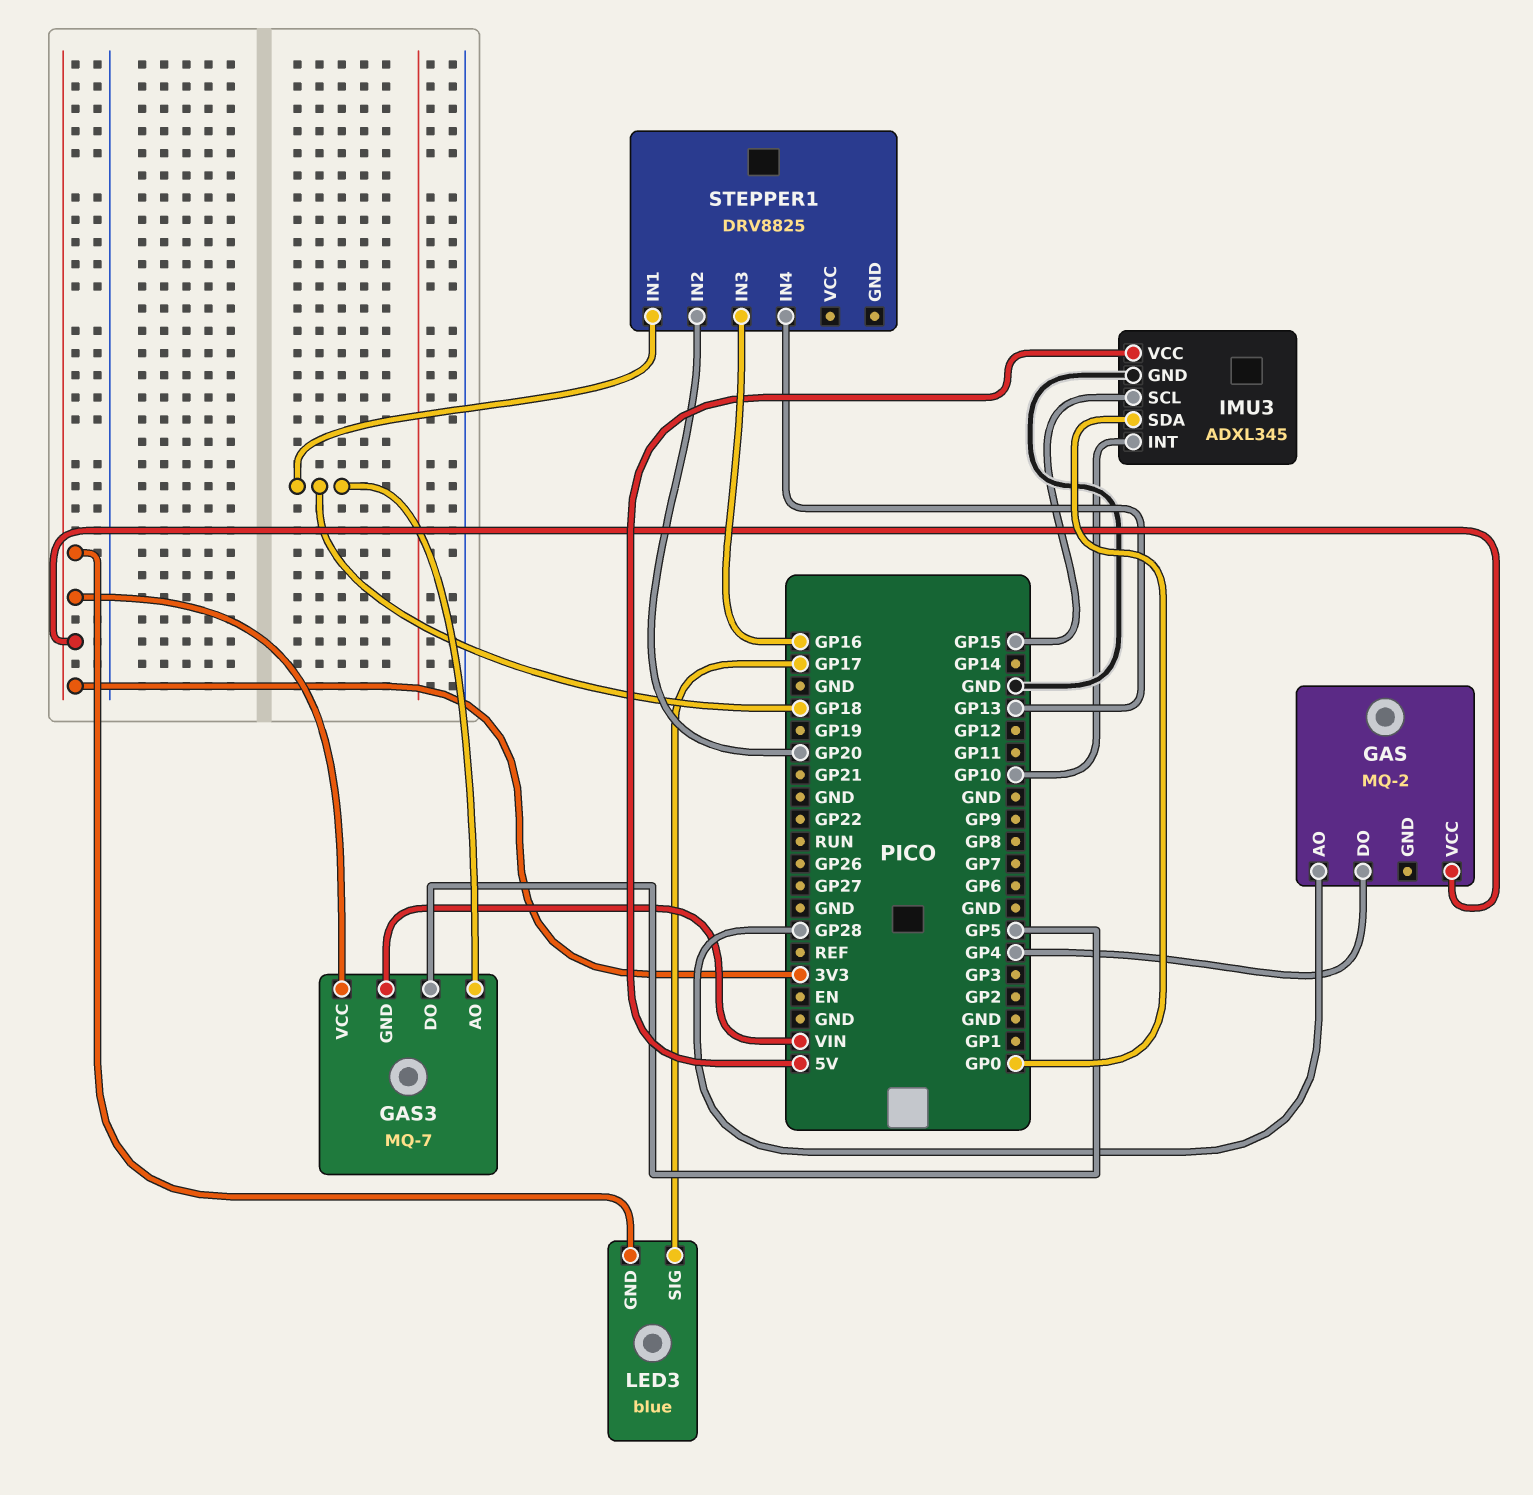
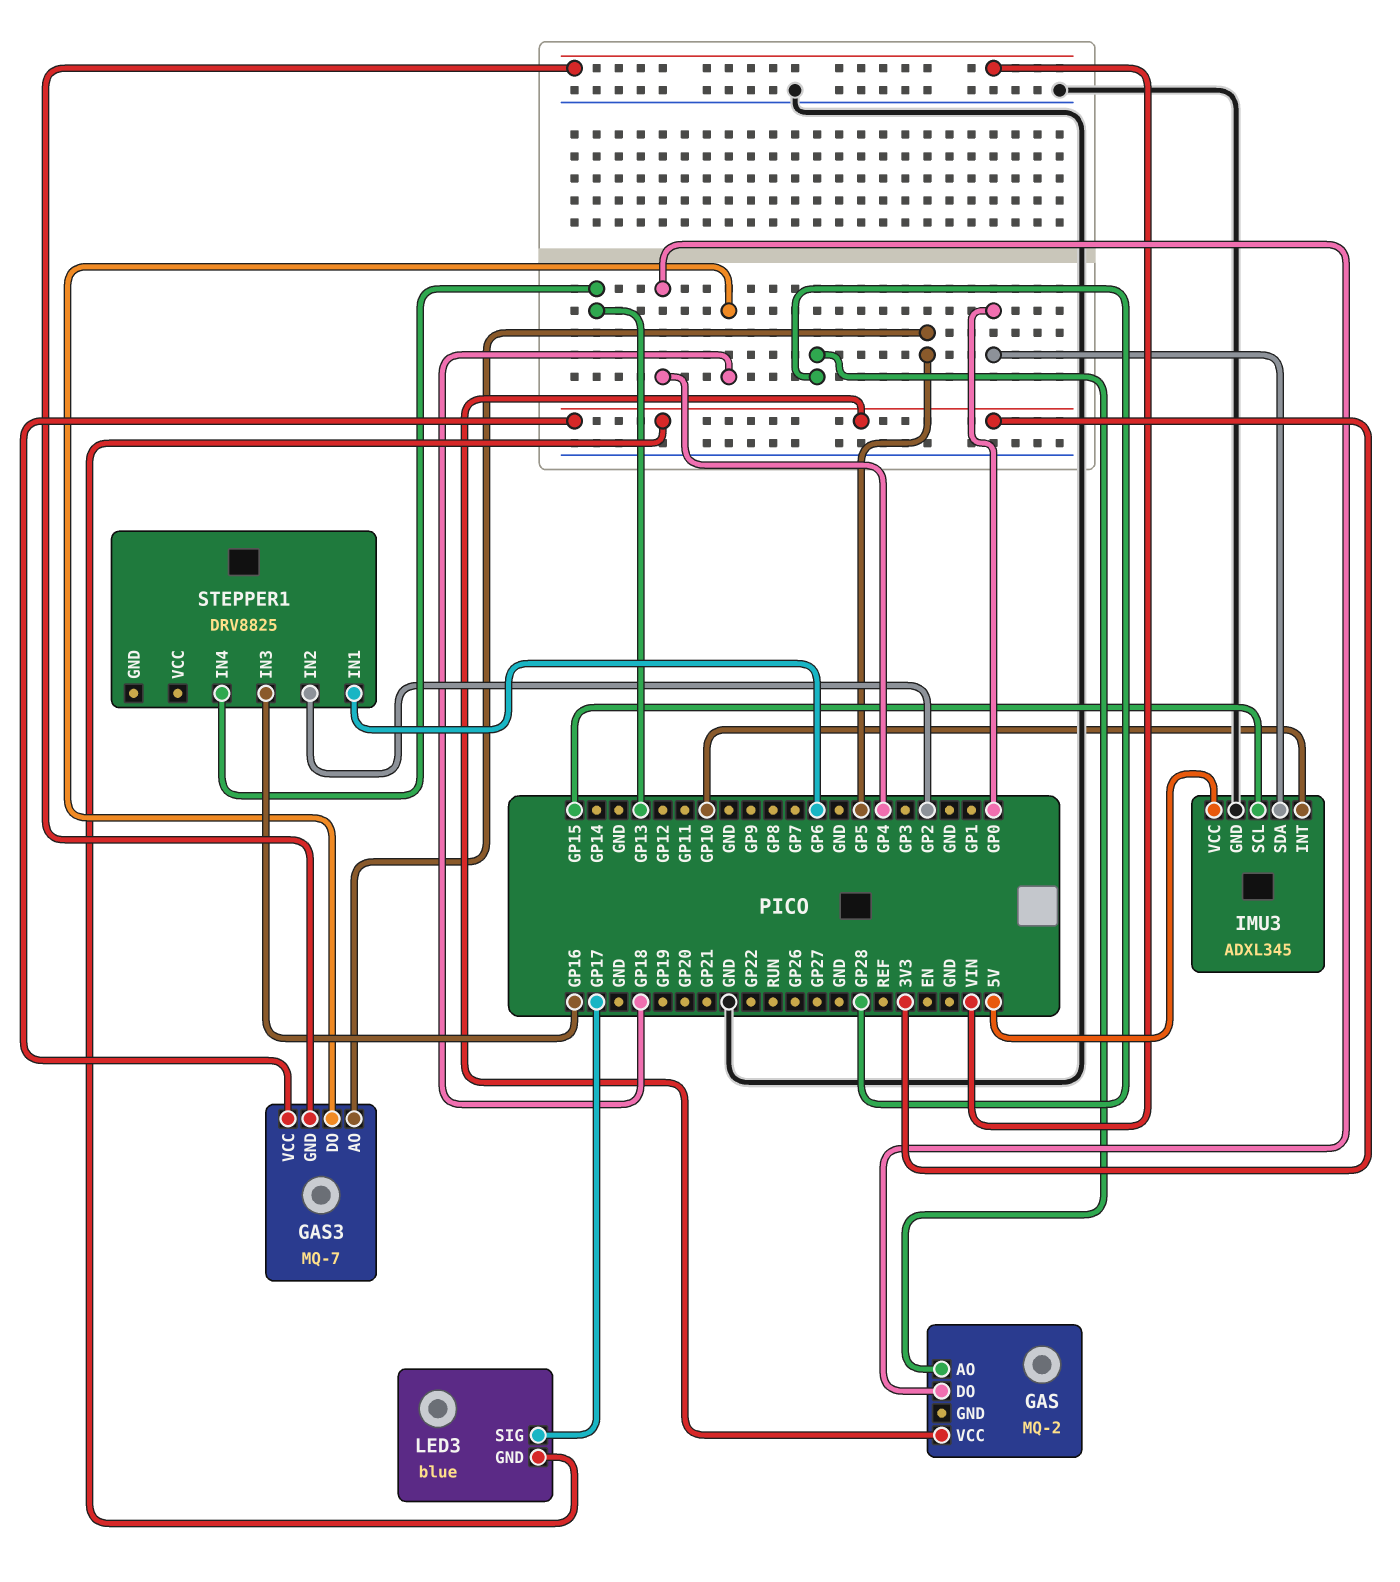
GAS3 pin AO: GP18 -> GP5
GAS3 pin DO: GP5 -> GP18
STEPPER1 pin IN1: GP18 -> GP6
STEPPER1 pin IN2: GP20 -> GP2

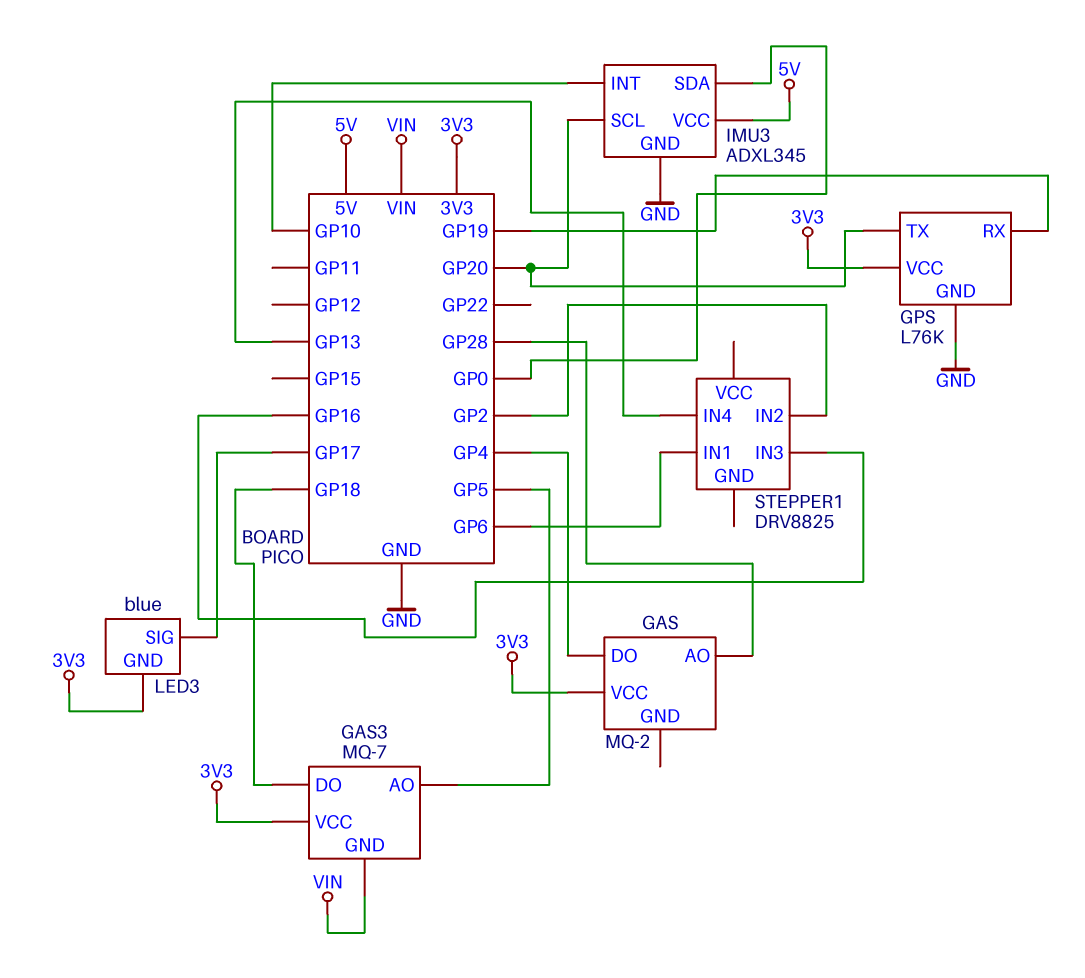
GPS: none -> L76K
GPS pin GND: none -> GND
GPS pin RX: none -> GP19
GPS pin TX: none -> GP20
GPS pin VCC: none -> 3V3
IMU3 pin SCL: GP15 -> GP20

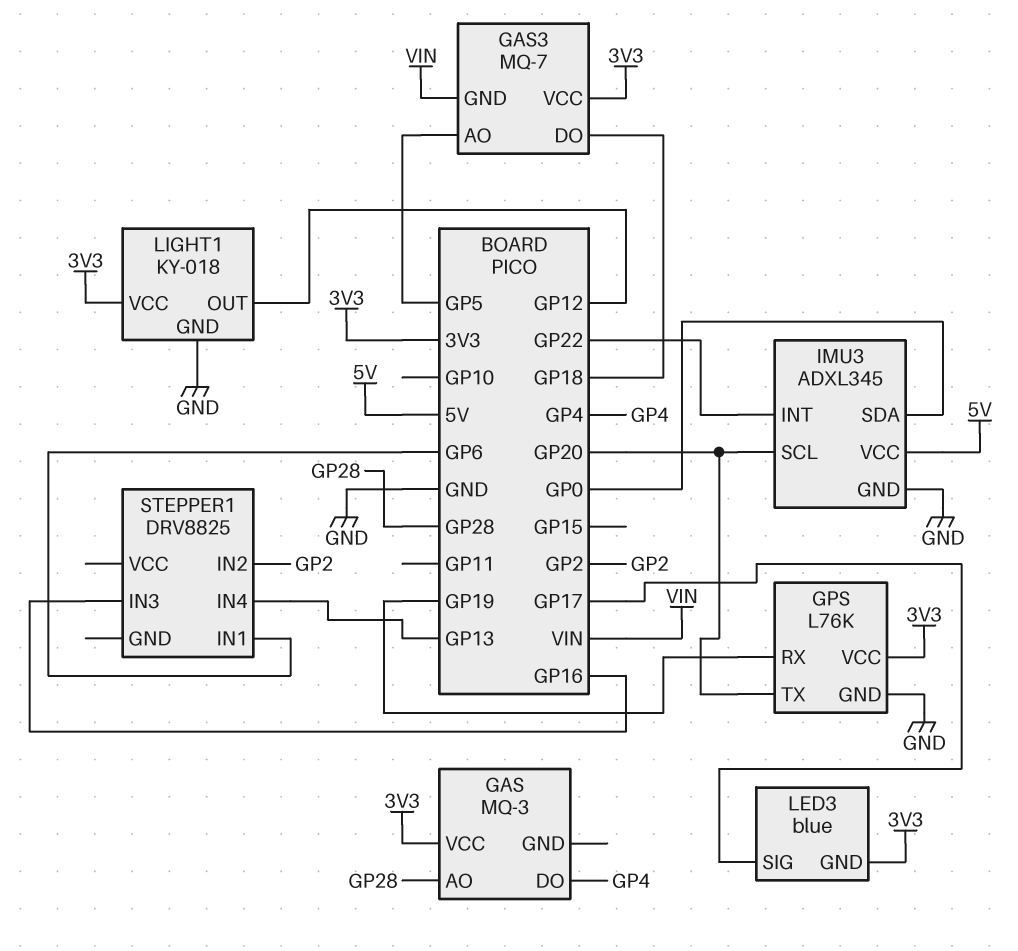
GAS: MQ-2 -> MQ-3
IMU3 pin INT: GP10 -> GP22
LIGHT1: none -> KY-018
LIGHT1 pin GND: none -> GND
LIGHT1 pin OUT: none -> GP12
LIGHT1 pin VCC: none -> 3V3

